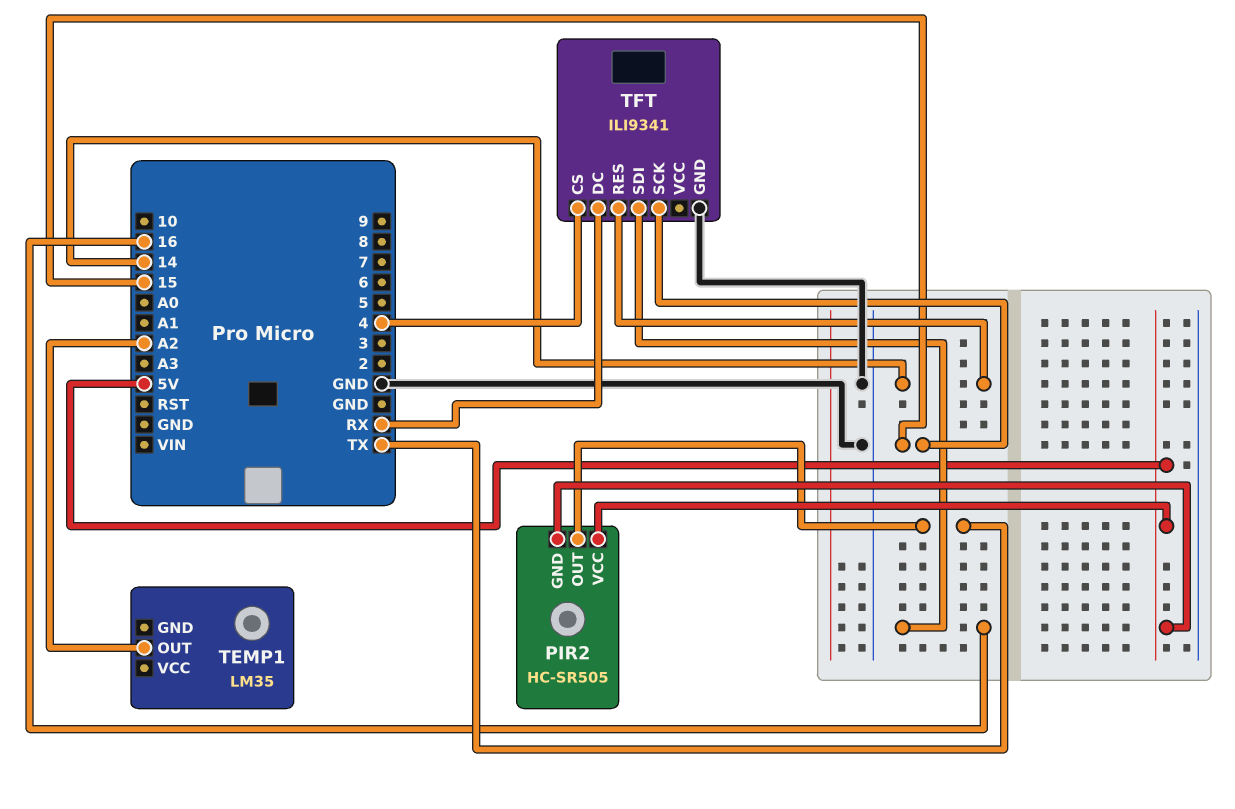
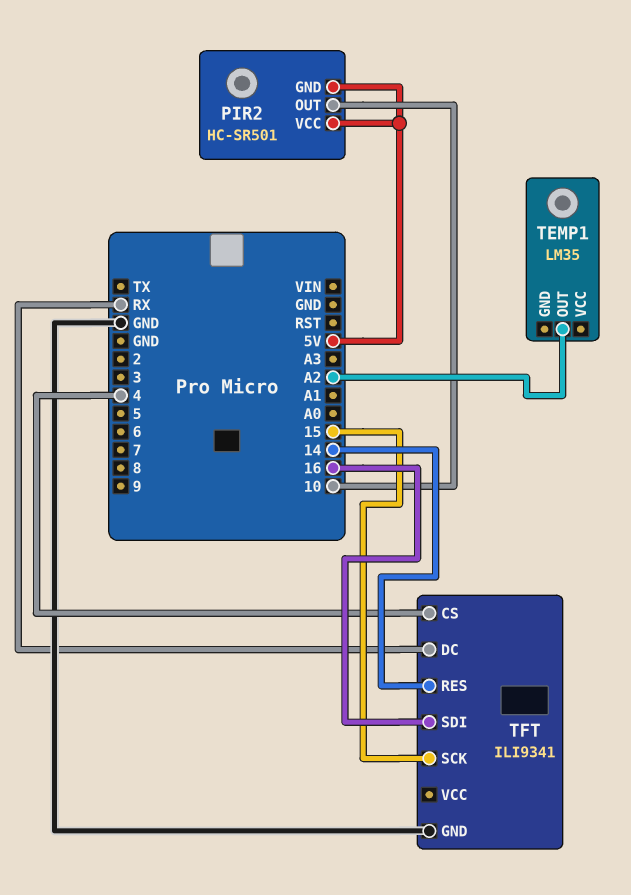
PIR2: HC-SR505 -> HC-SR501
PIR2 pin OUT: TX -> 10

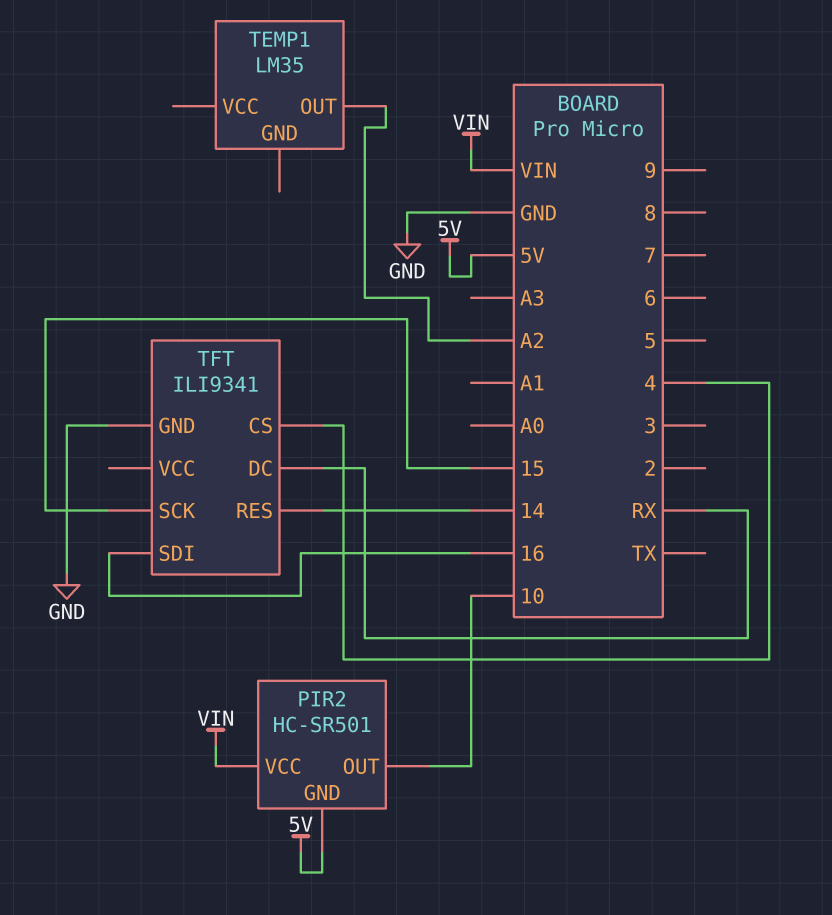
PIR2 pin VCC: 5V -> VIN

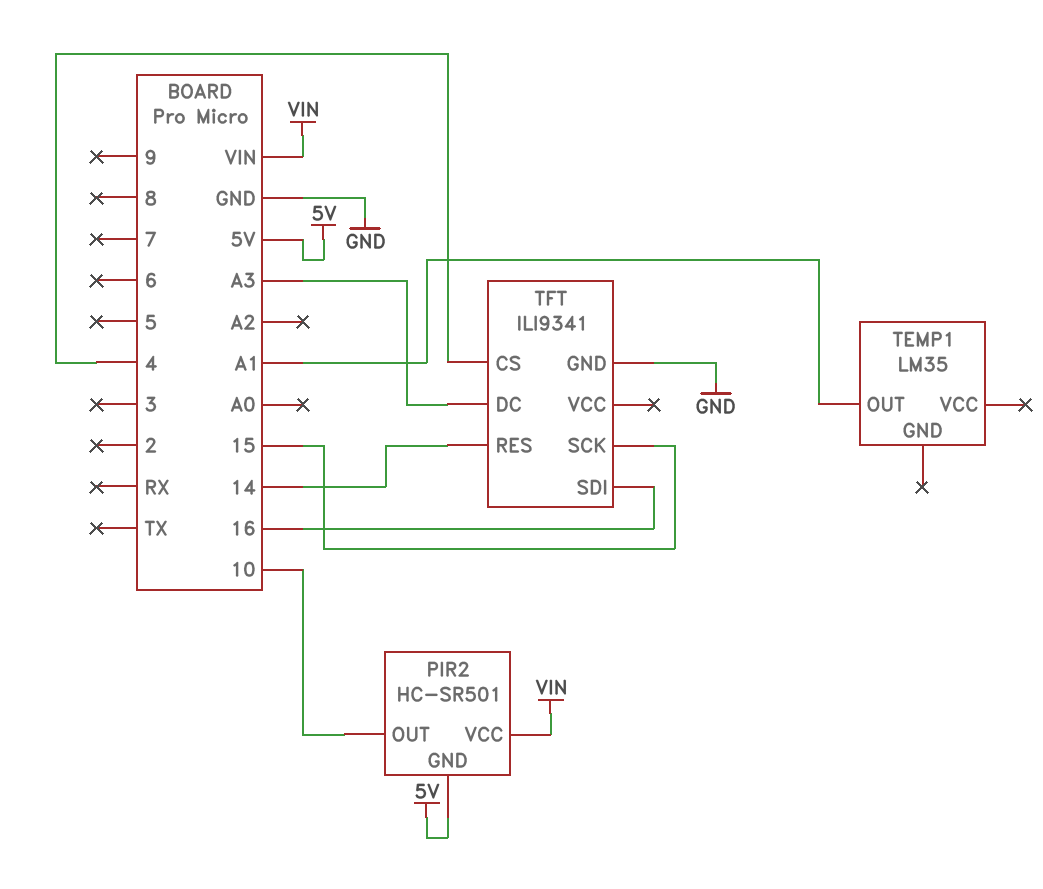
TEMP1 pin OUT: A2 -> A1
TFT pin DC: RX -> A3

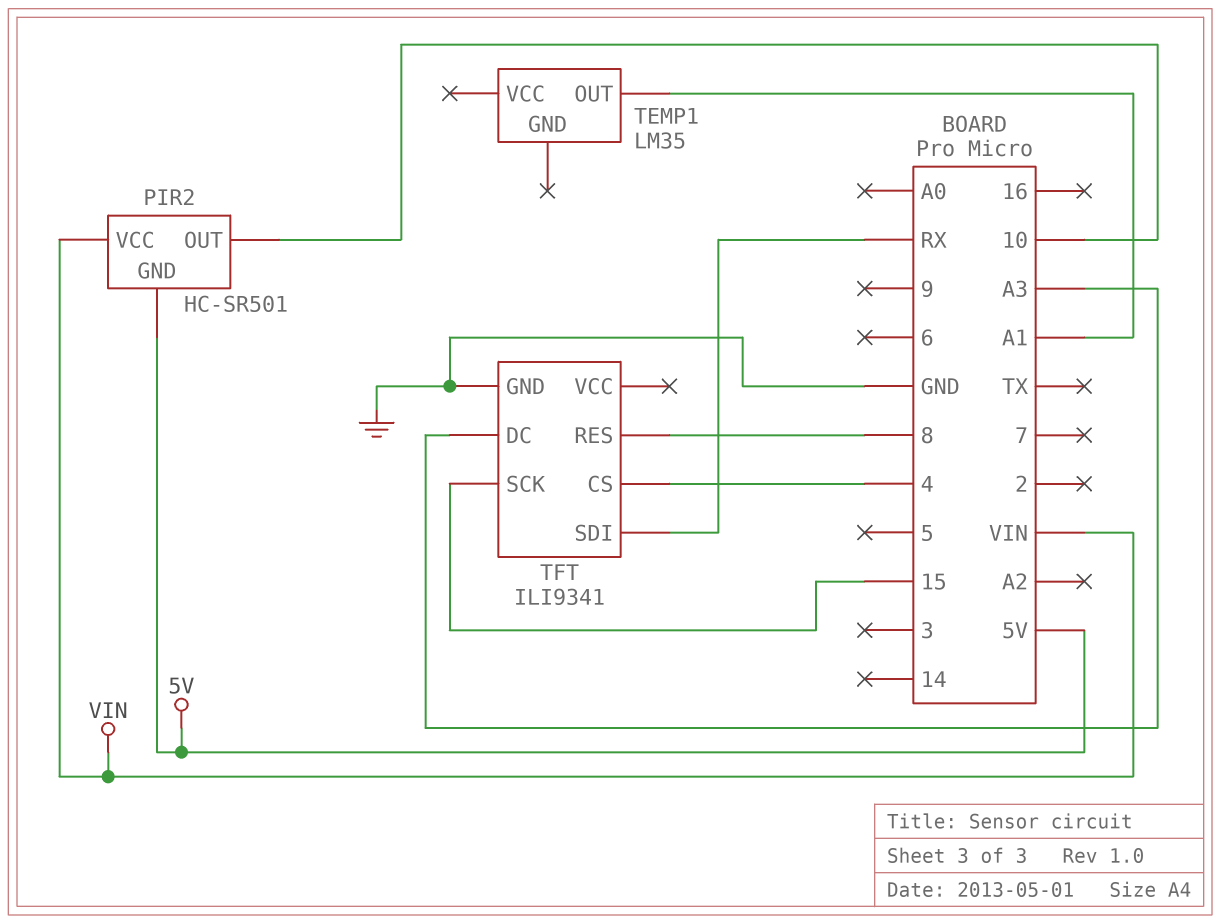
TFT pin RES: 14 -> 8
TFT pin SDI: 16 -> RX

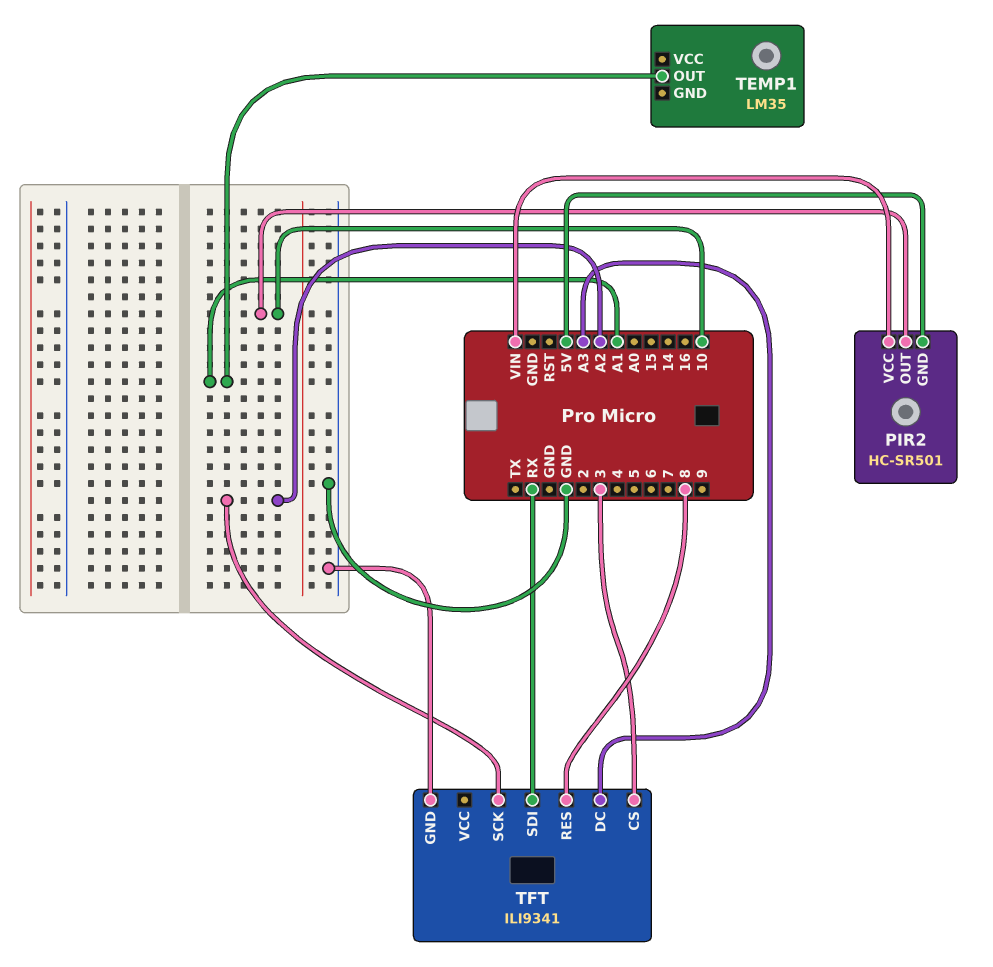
TFT pin CS: 4 -> 3
TFT pin SCK: 15 -> A2

